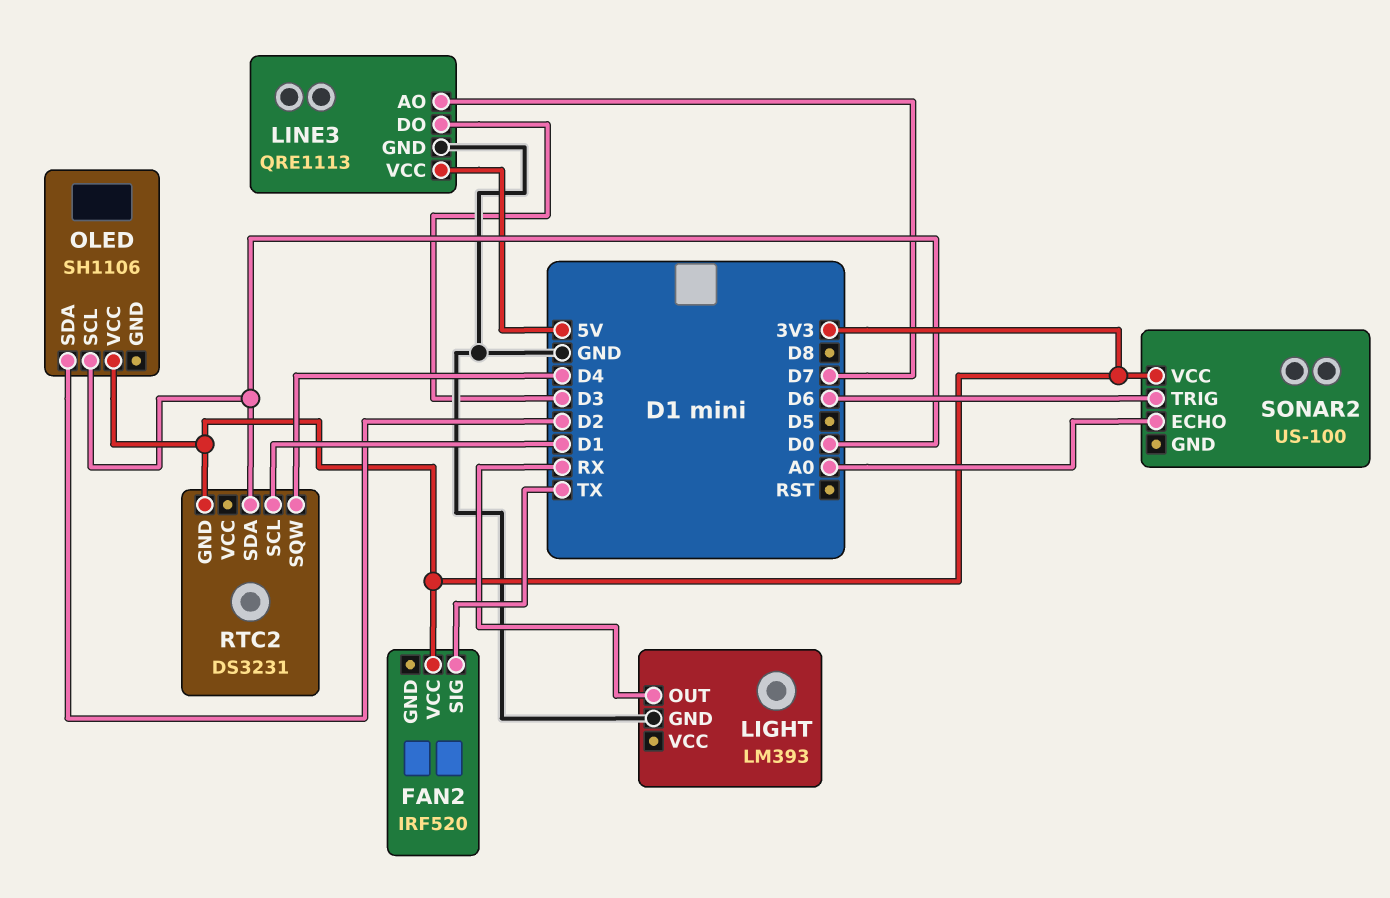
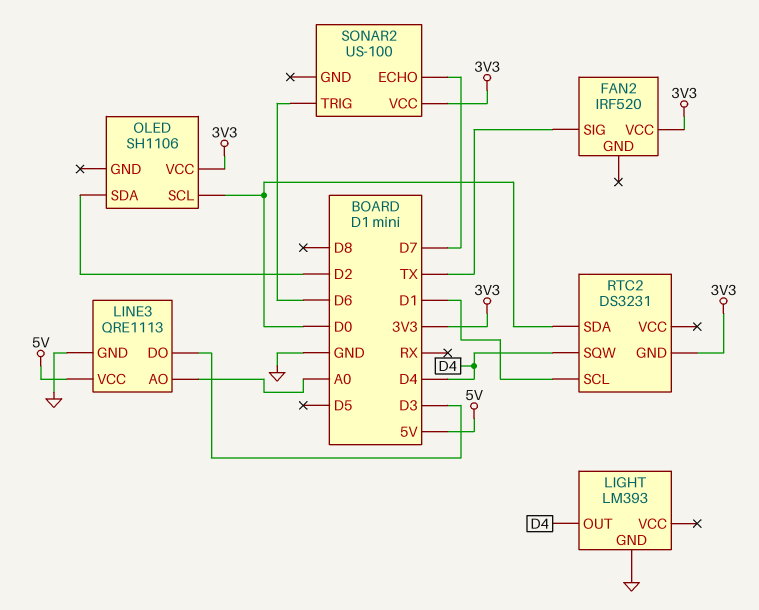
LIGHT pin OUT: RX -> D4
LINE3 pin AO: D7 -> A0
SONAR2 pin ECHO: A0 -> D7

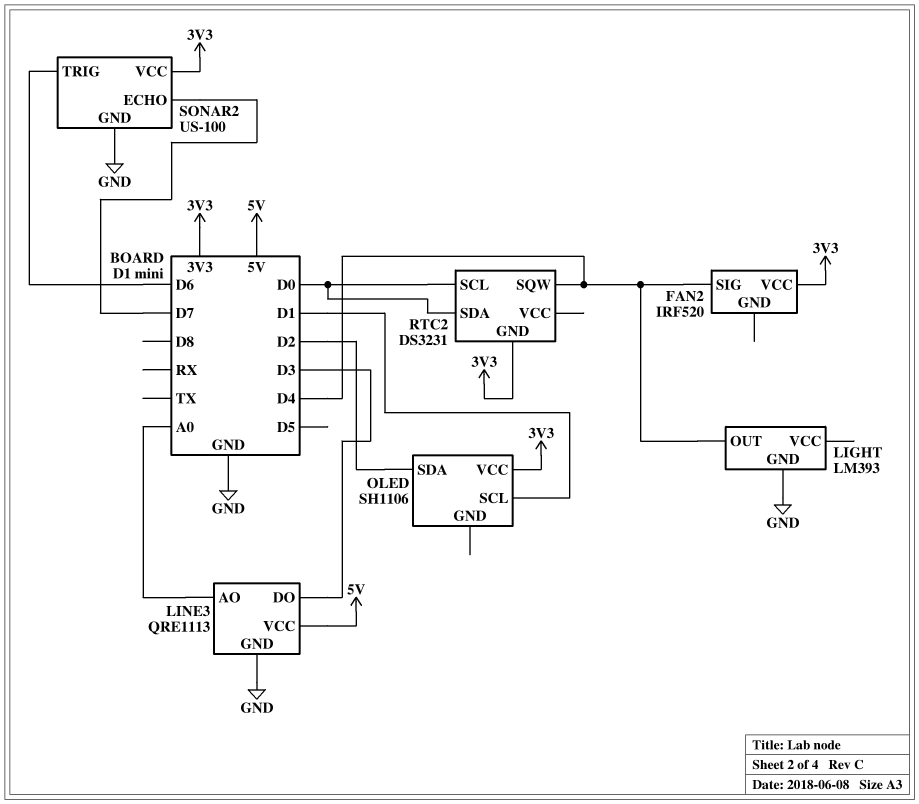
FAN2 pin SIG: TX -> D4
OLED pin SCL: D0 -> D1
RTC2 pin SCL: D1 -> D0
SONAR2 pin GND: none -> GND

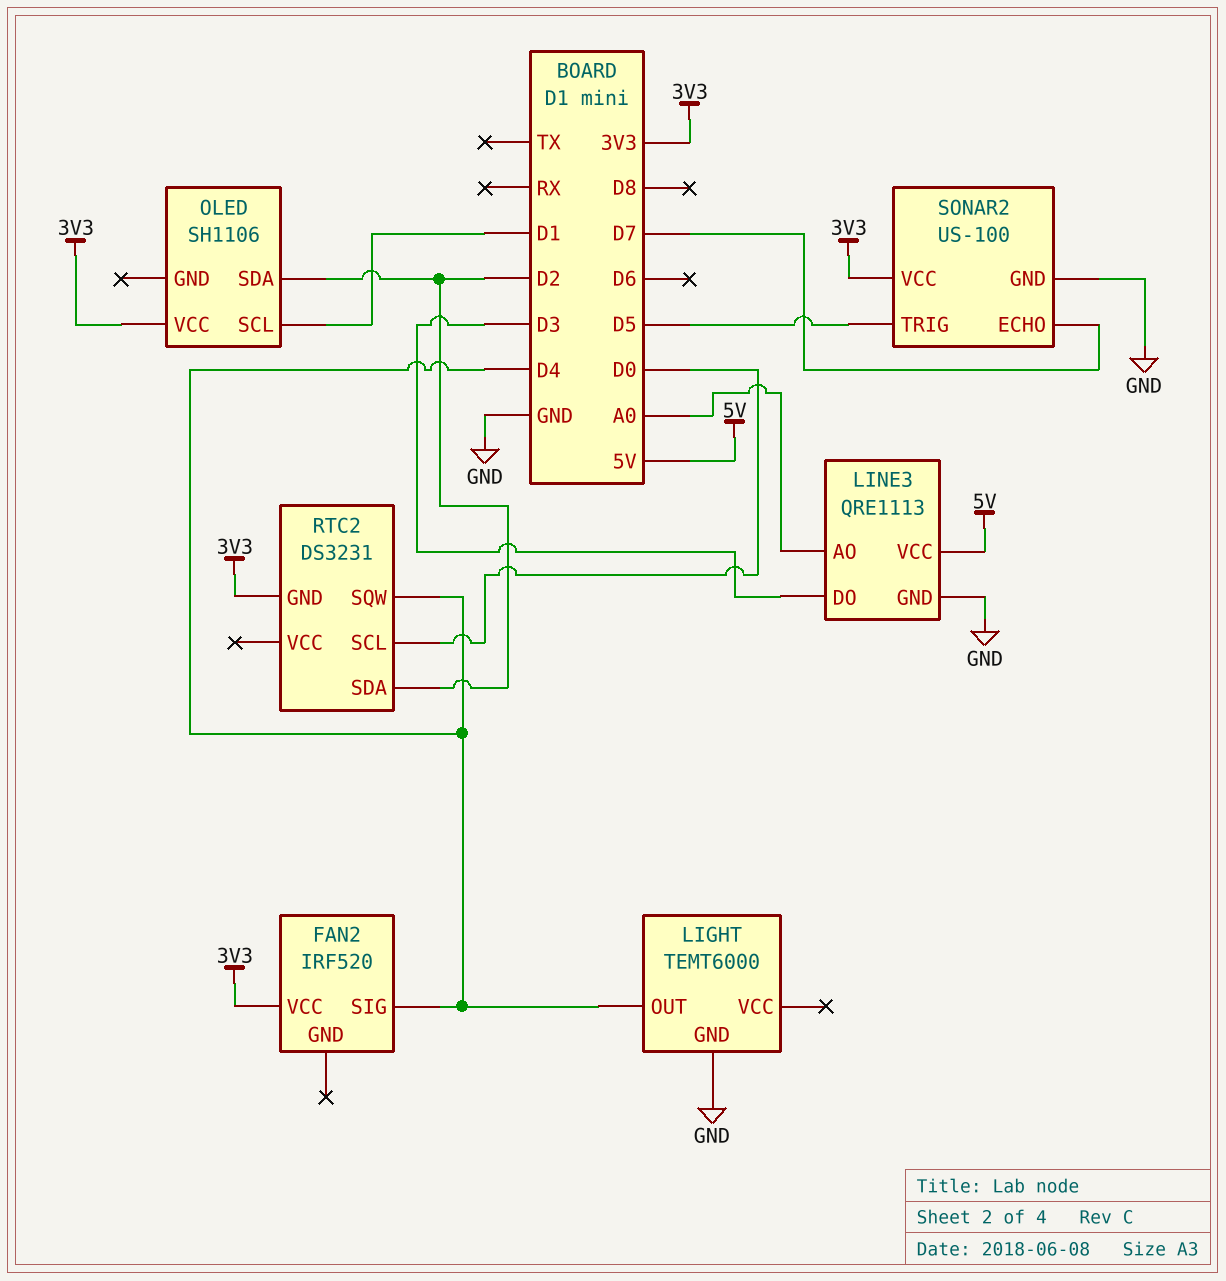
LIGHT: LM393 -> TEMT6000
RTC2 pin SDA: D0 -> D2
SONAR2 pin TRIG: D6 -> D5

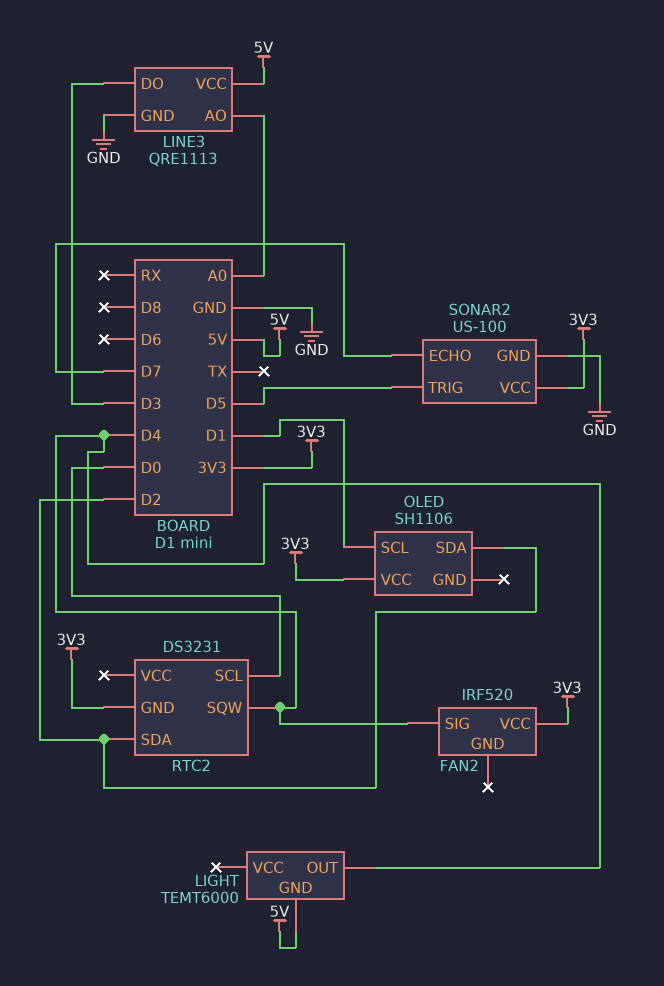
LIGHT pin GND: GND -> 5V

